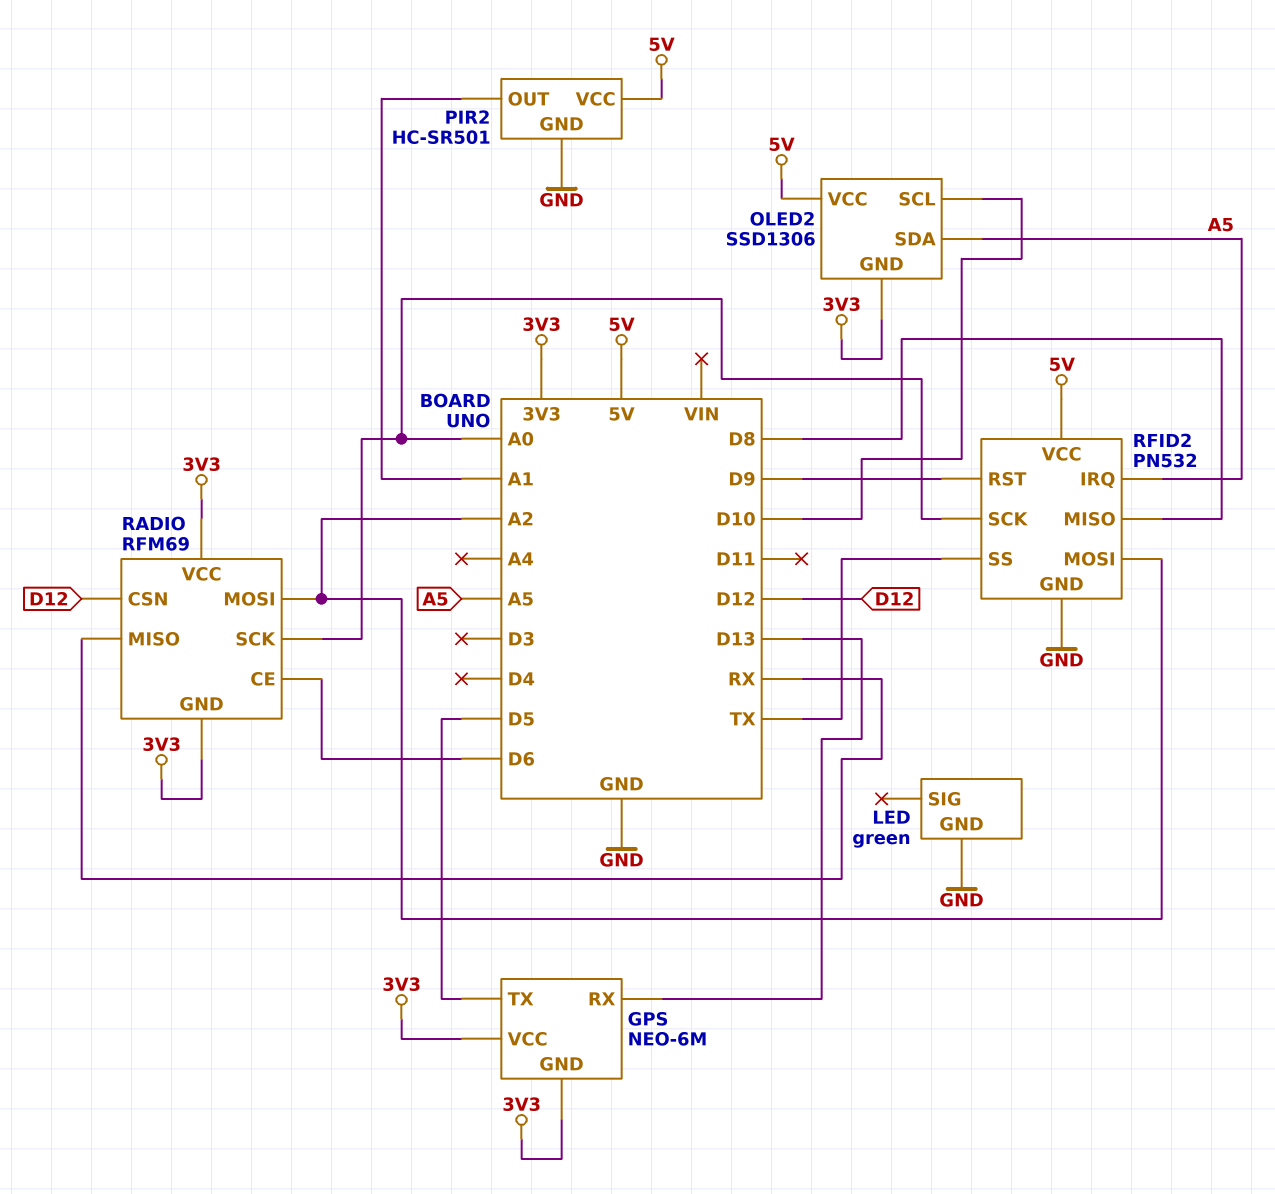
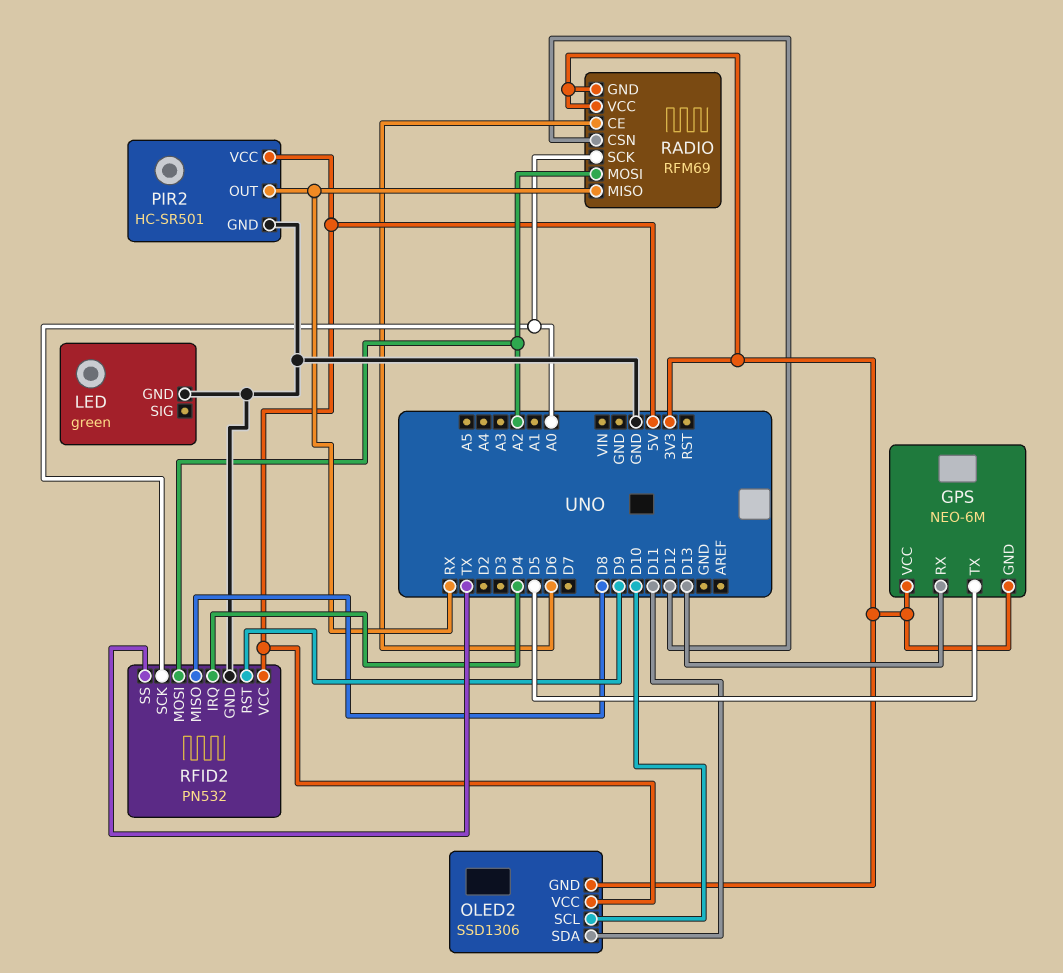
OLED2 pin SDA: A5 -> D11
PIR2 pin OUT: A1 -> RX
RFID2 pin IRQ: A5 -> D4

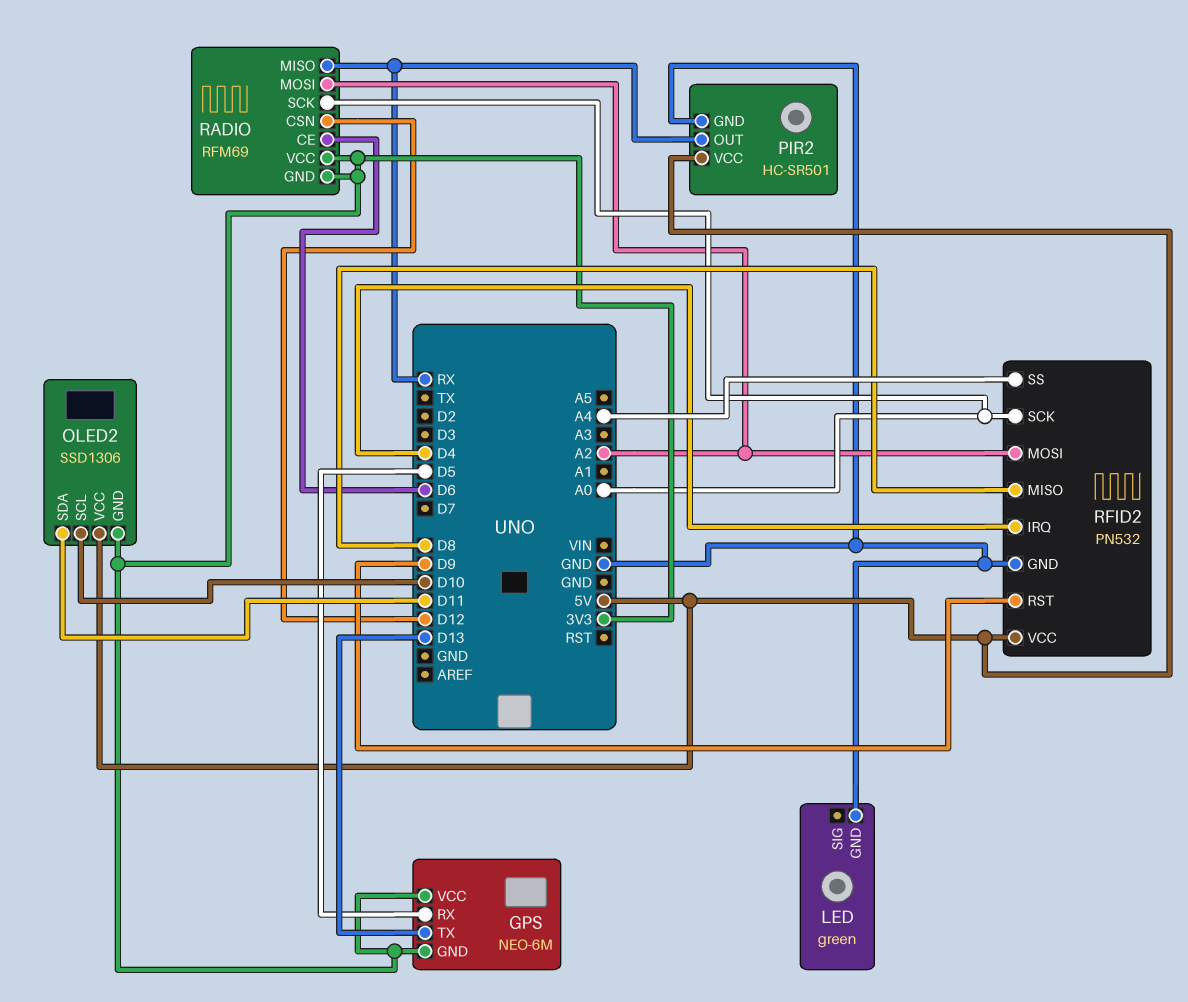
GPS pin RX: D13 -> D5
GPS pin TX: D5 -> D13
RFID2 pin SS: TX -> A4

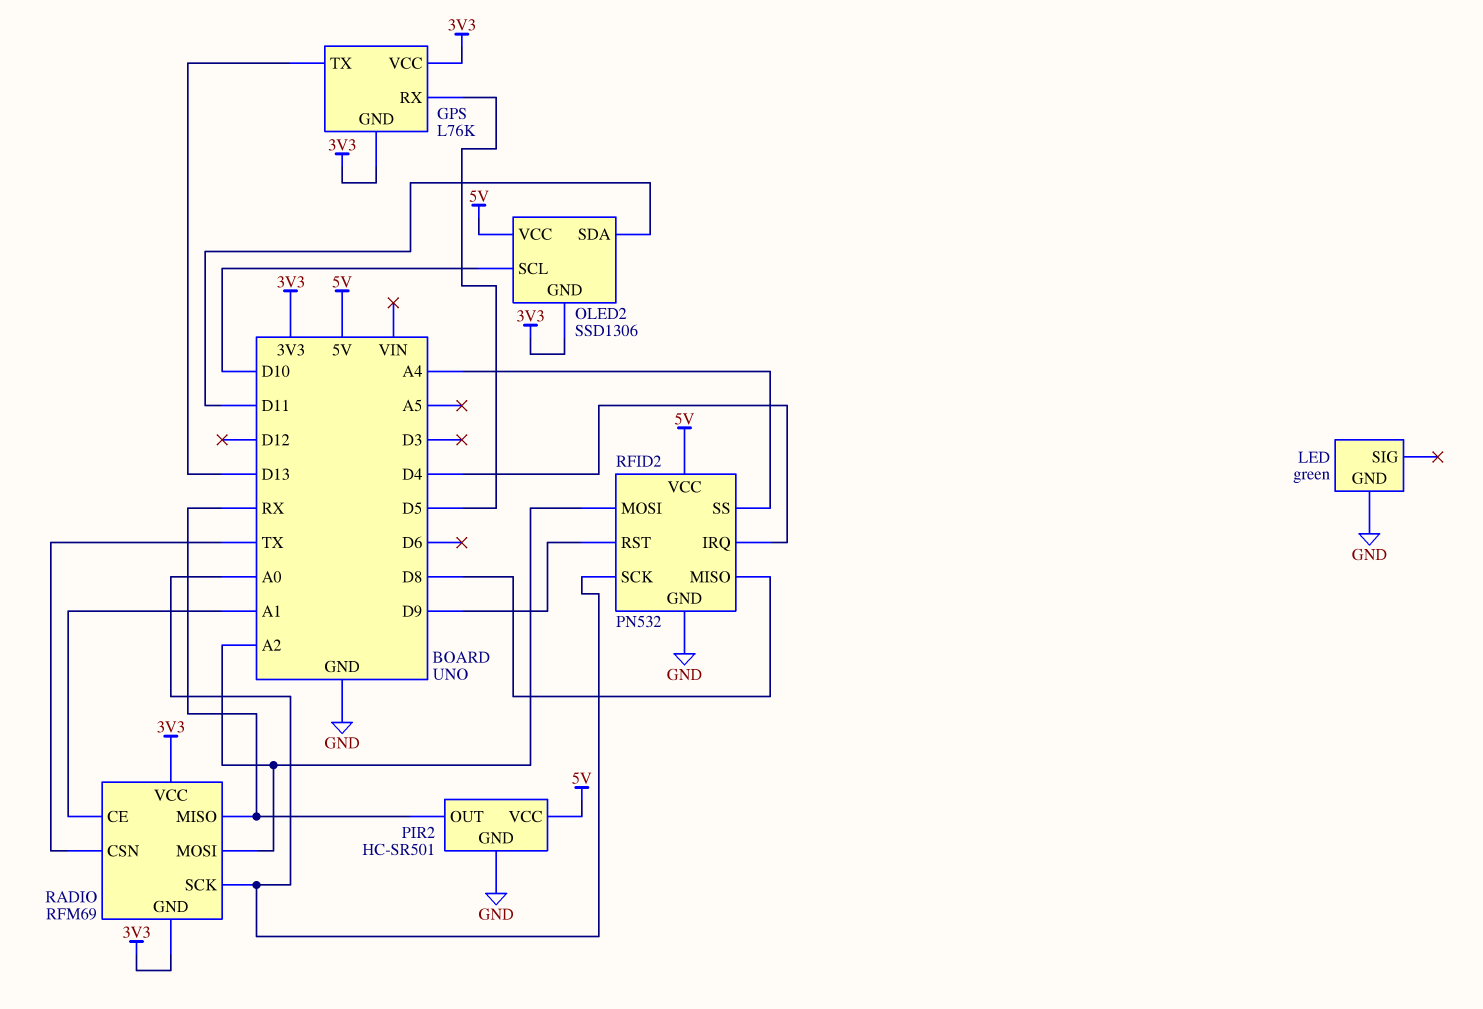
GPS: NEO-6M -> L76K
RADIO pin CE: D6 -> A1
RADIO pin CSN: D12 -> TX

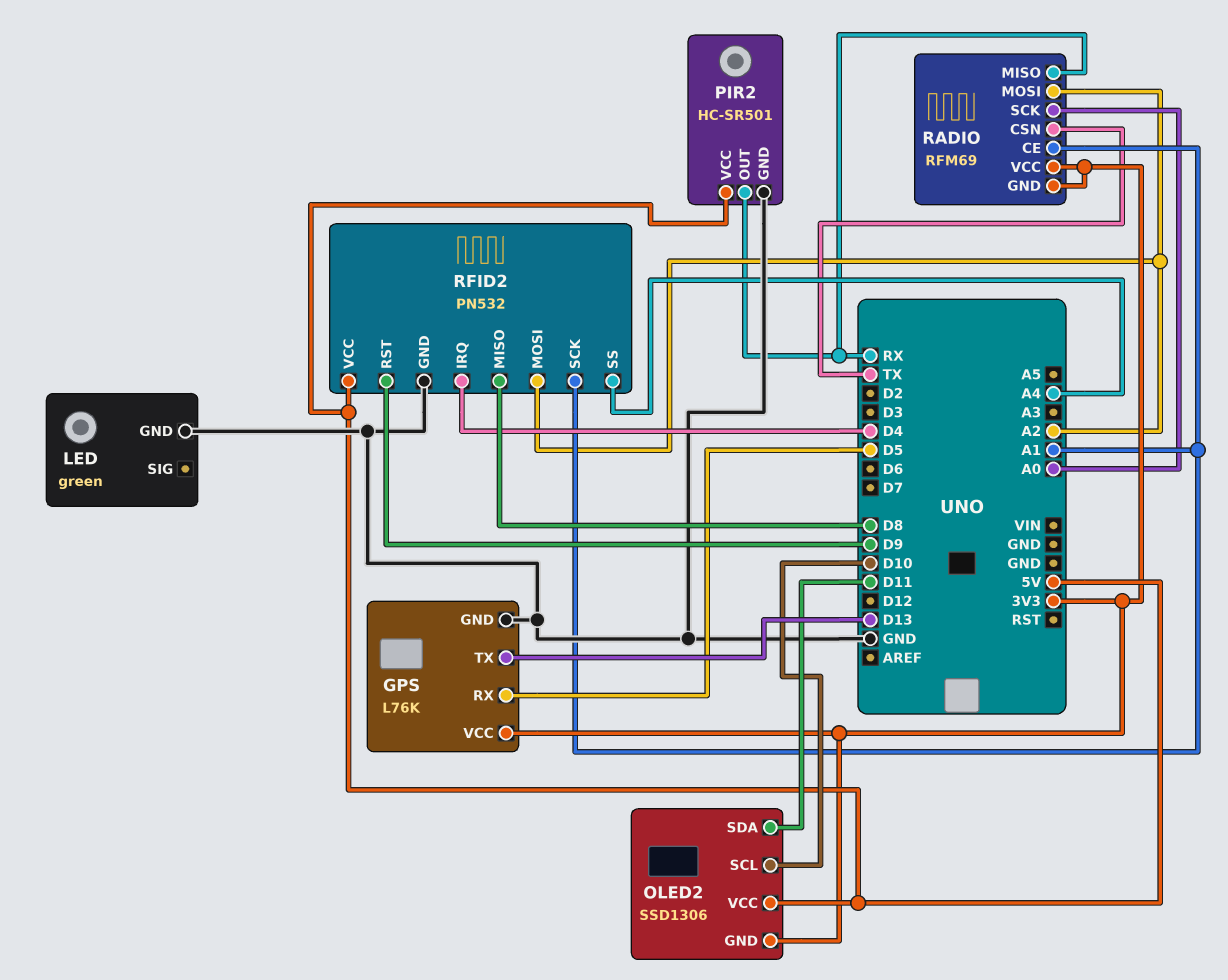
GPS pin GND: 3V3 -> GND
RFID2 pin SCK: A0 -> A1

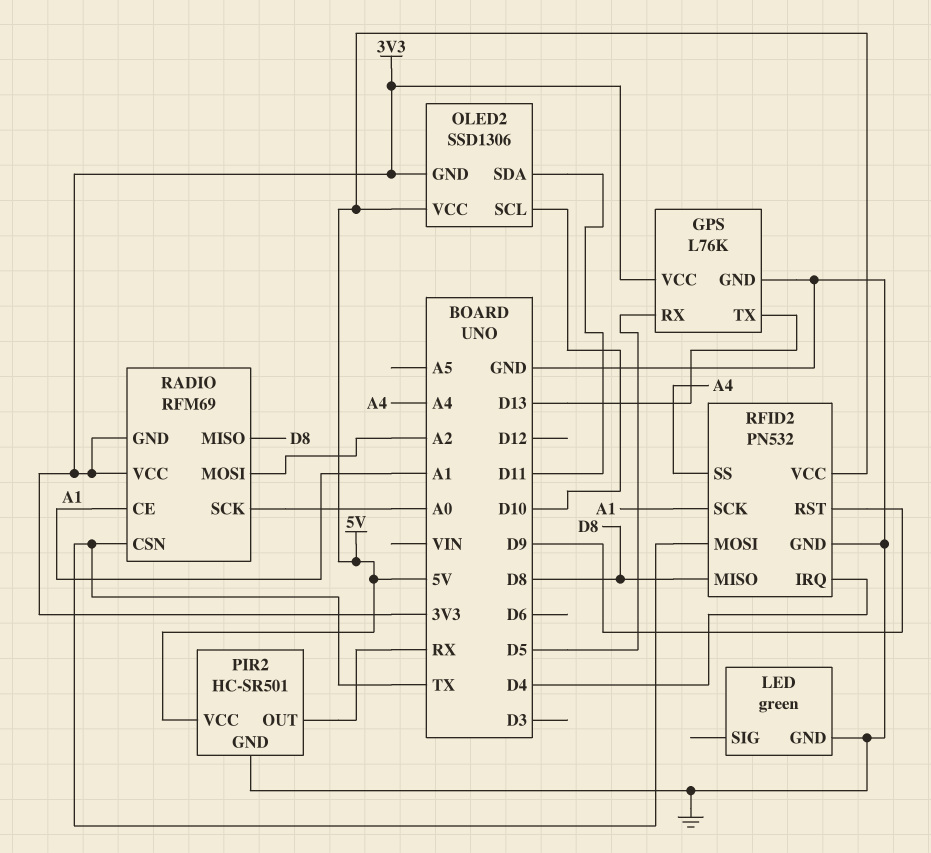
RADIO pin MISO: RX -> D8
RFID2 pin MOSI: A2 -> TX

